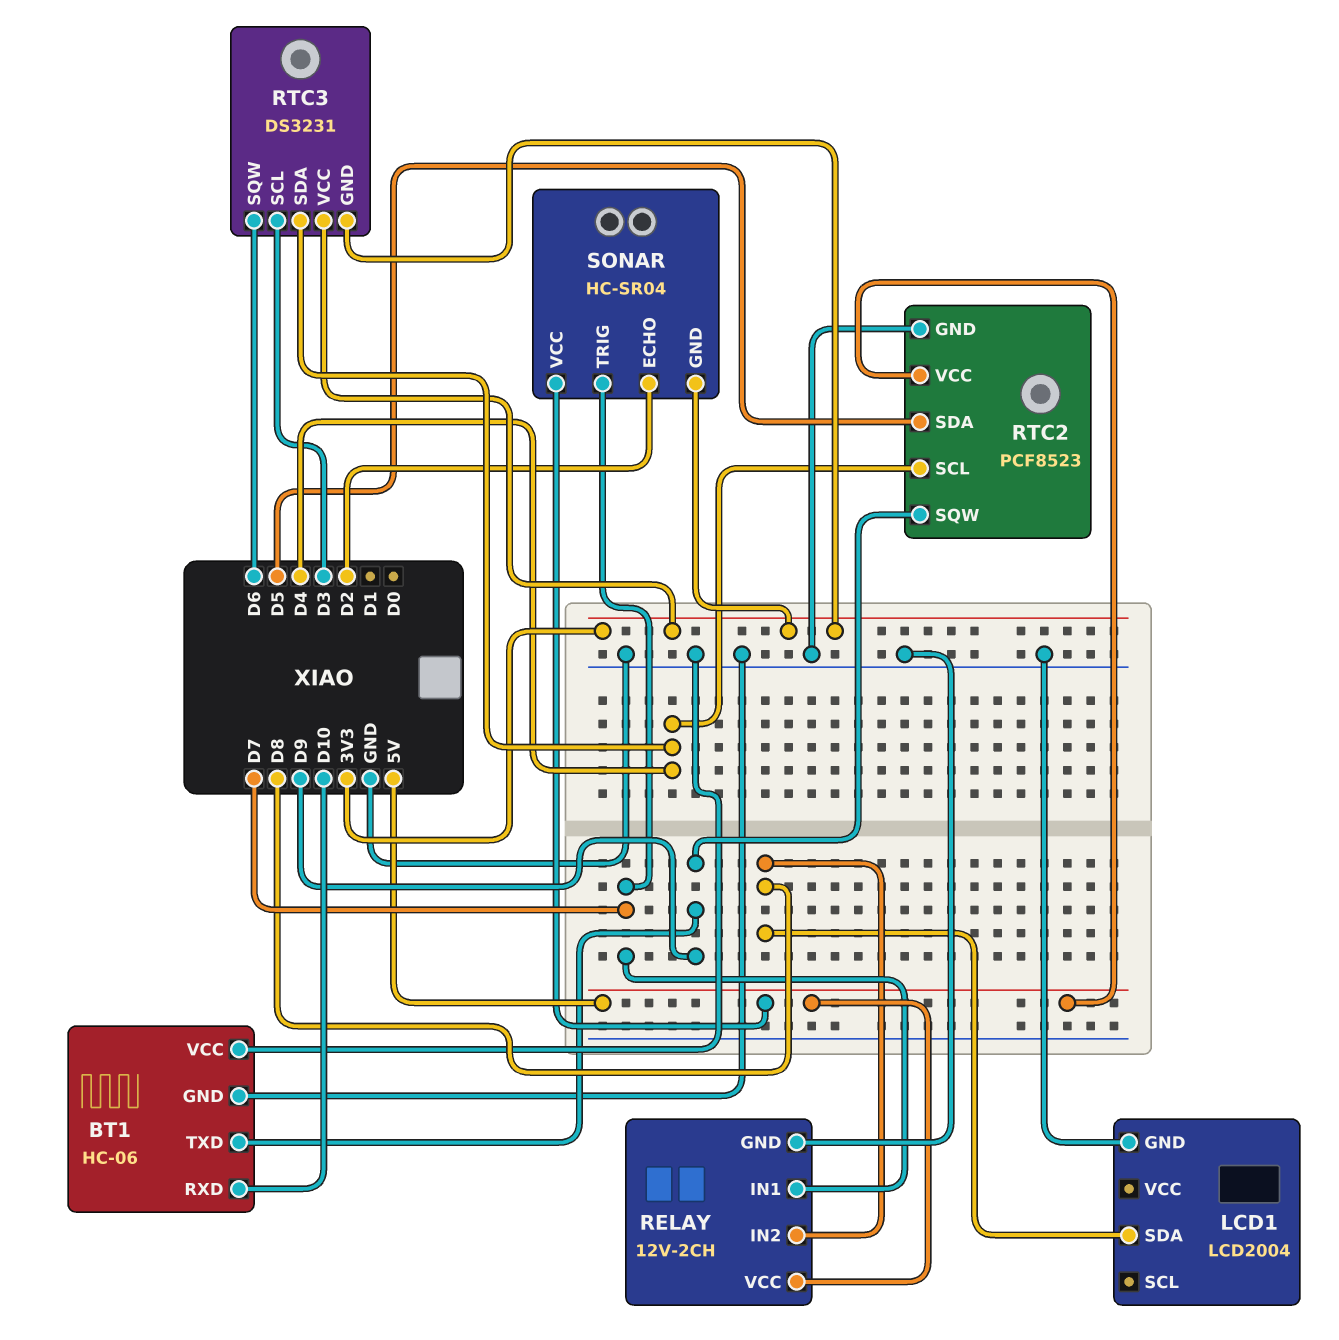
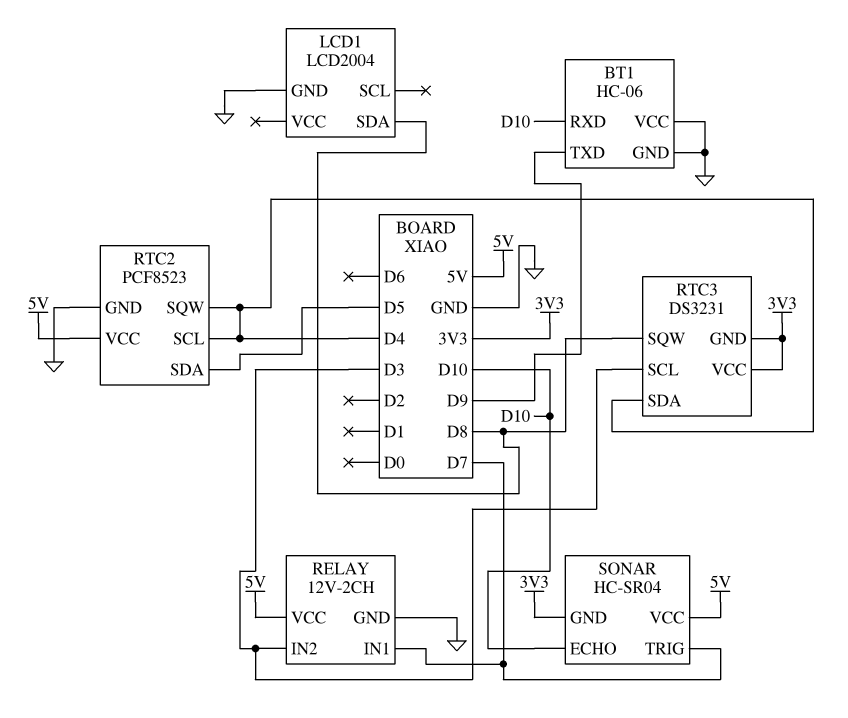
RELAY pin IN2: D8 -> D3
RTC2 pin SQW: D9 -> D4
RTC3 pin SQW: D6 -> D8
SONAR pin ECHO: D2 -> D10

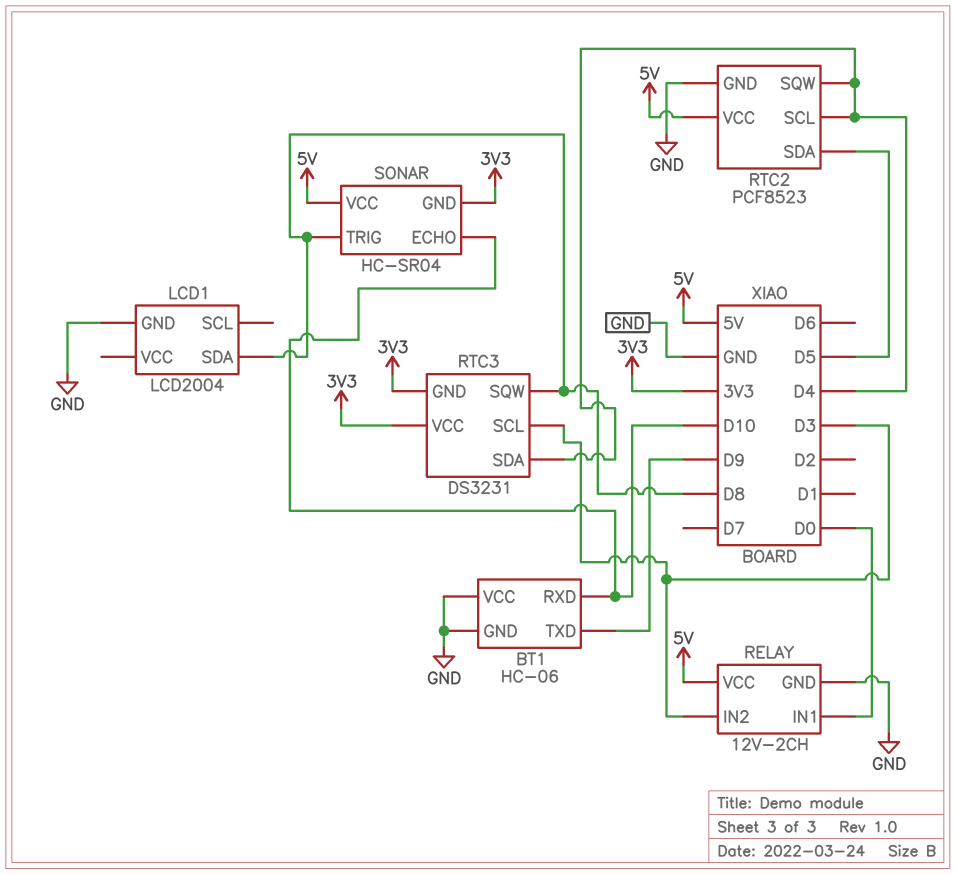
RELAY pin IN1: D7 -> D0
SONAR pin TRIG: D7 -> D8

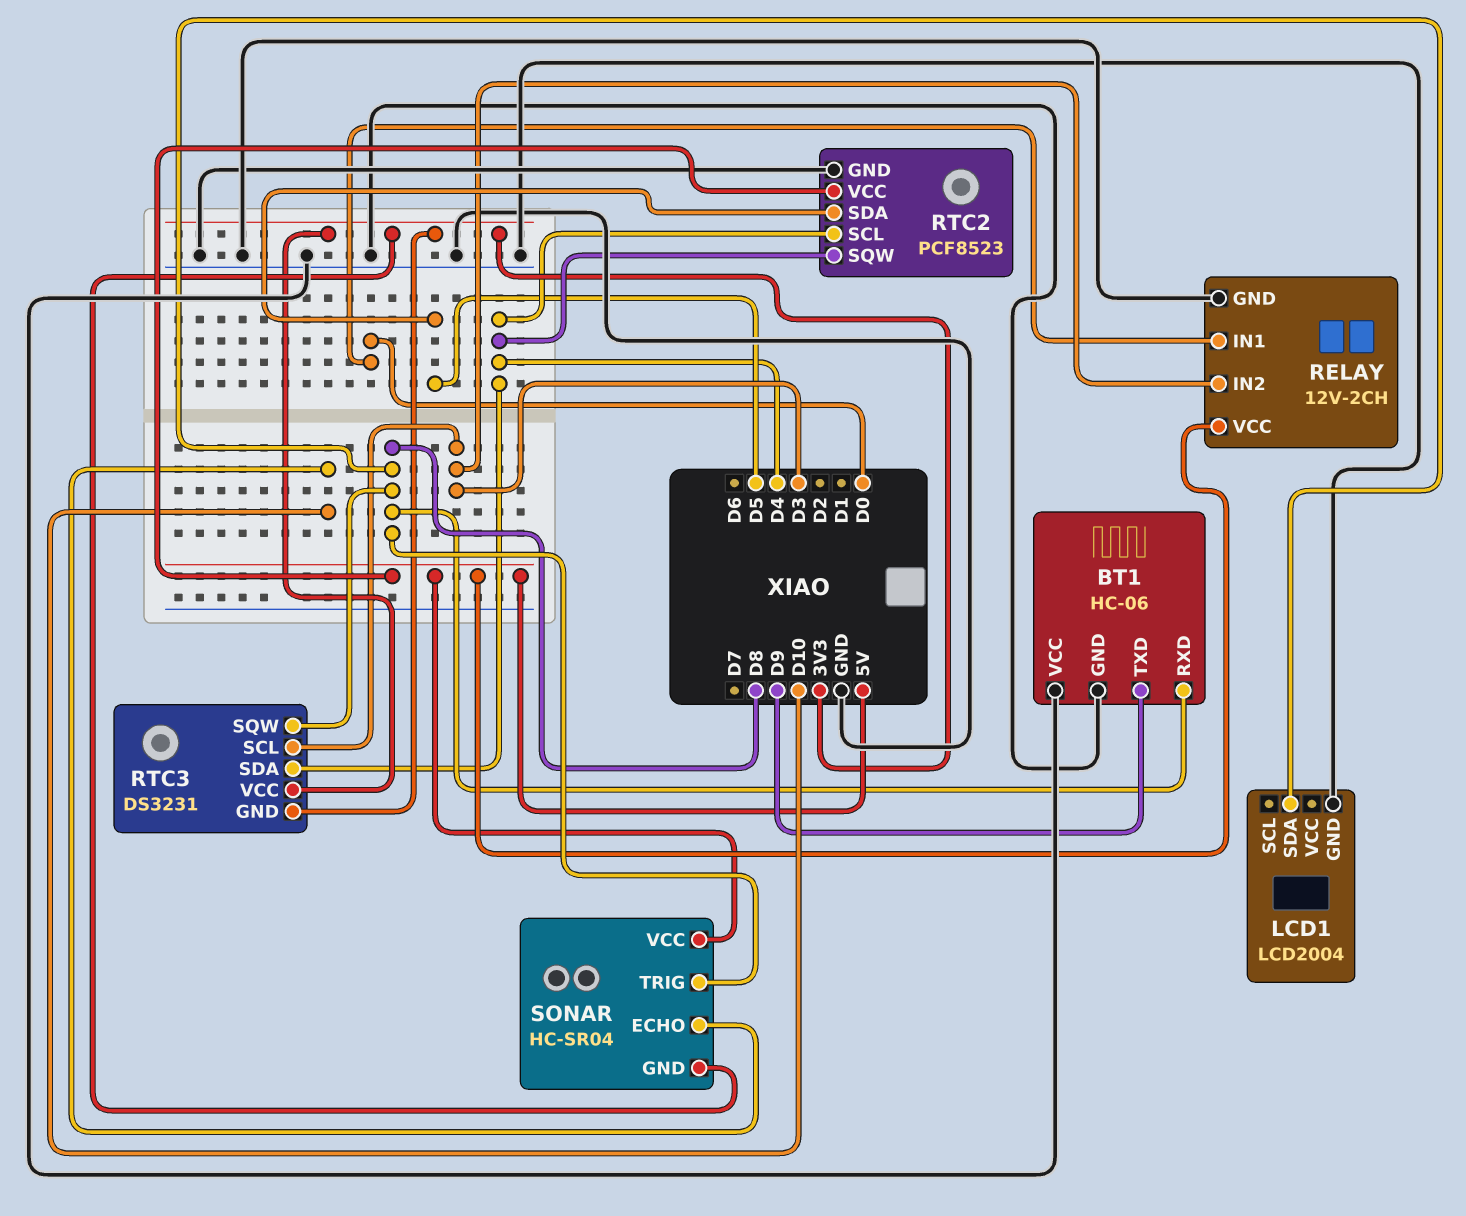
BT1 pin RXD: D10 -> D8

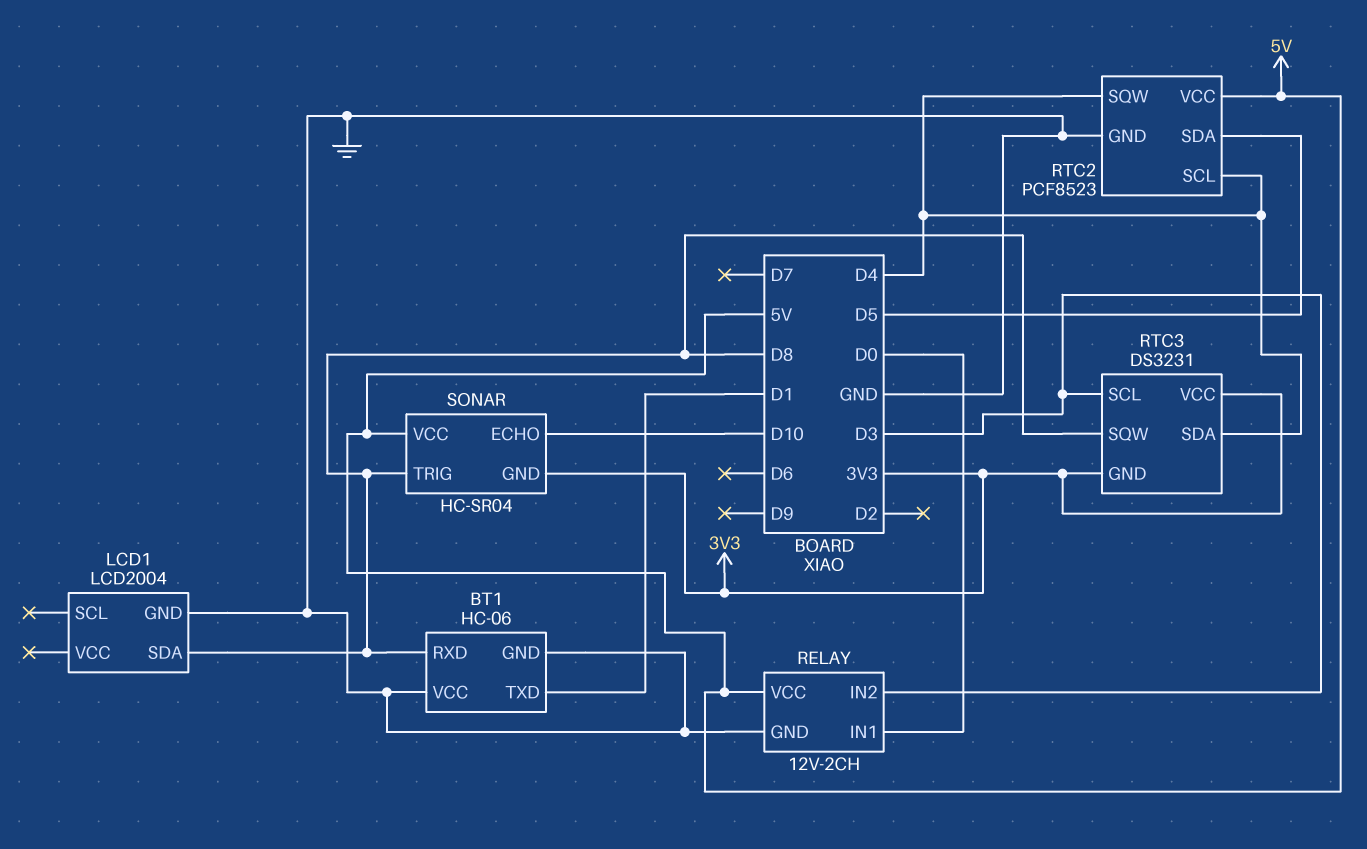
BT1 pin TXD: D9 -> D1

